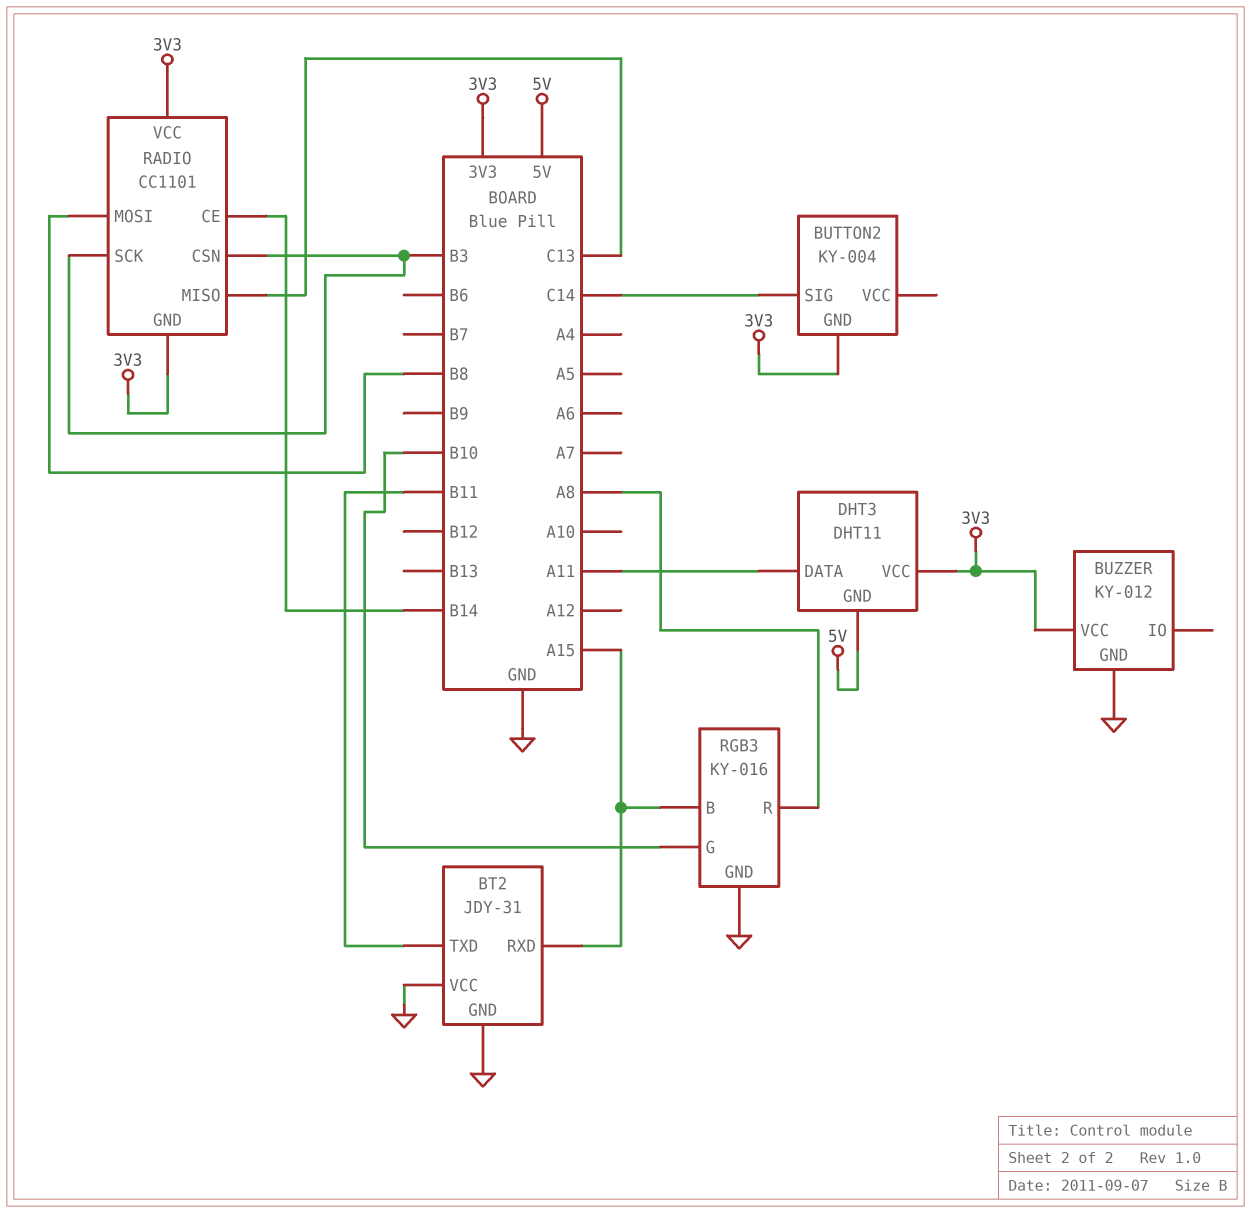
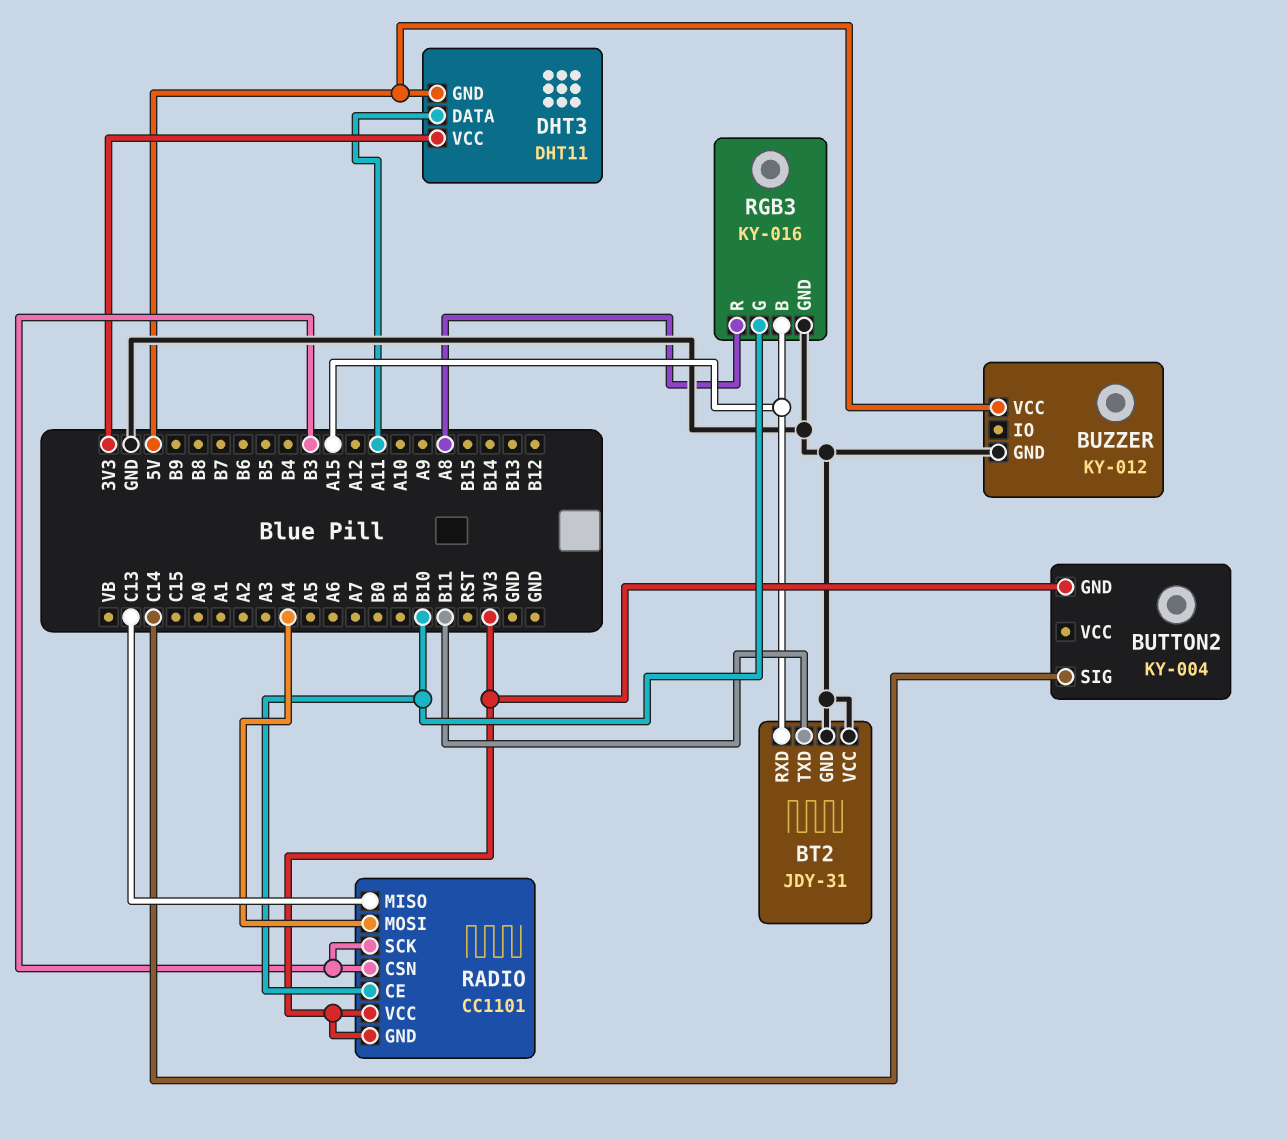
BUZZER pin VCC: 3V3 -> 5V
RADIO pin CE: B14 -> B10
RADIO pin MOSI: B8 -> A4

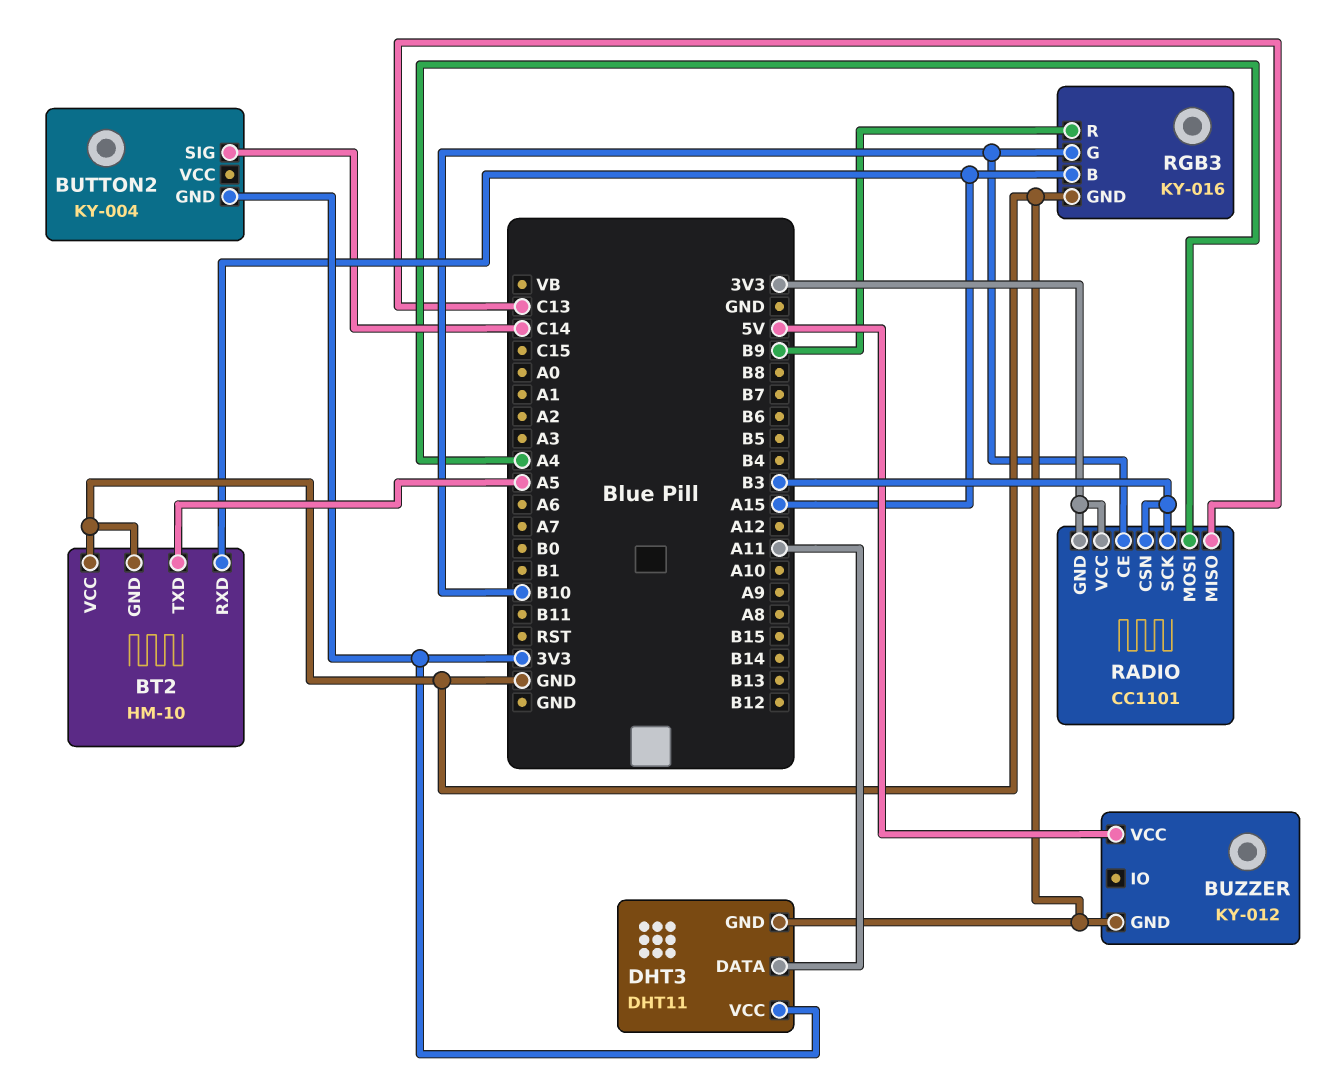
BT2: JDY-31 -> HM-10
BT2 pin TXD: B11 -> A5
DHT3 pin GND: 5V -> GND
RGB3 pin R: A8 -> B9

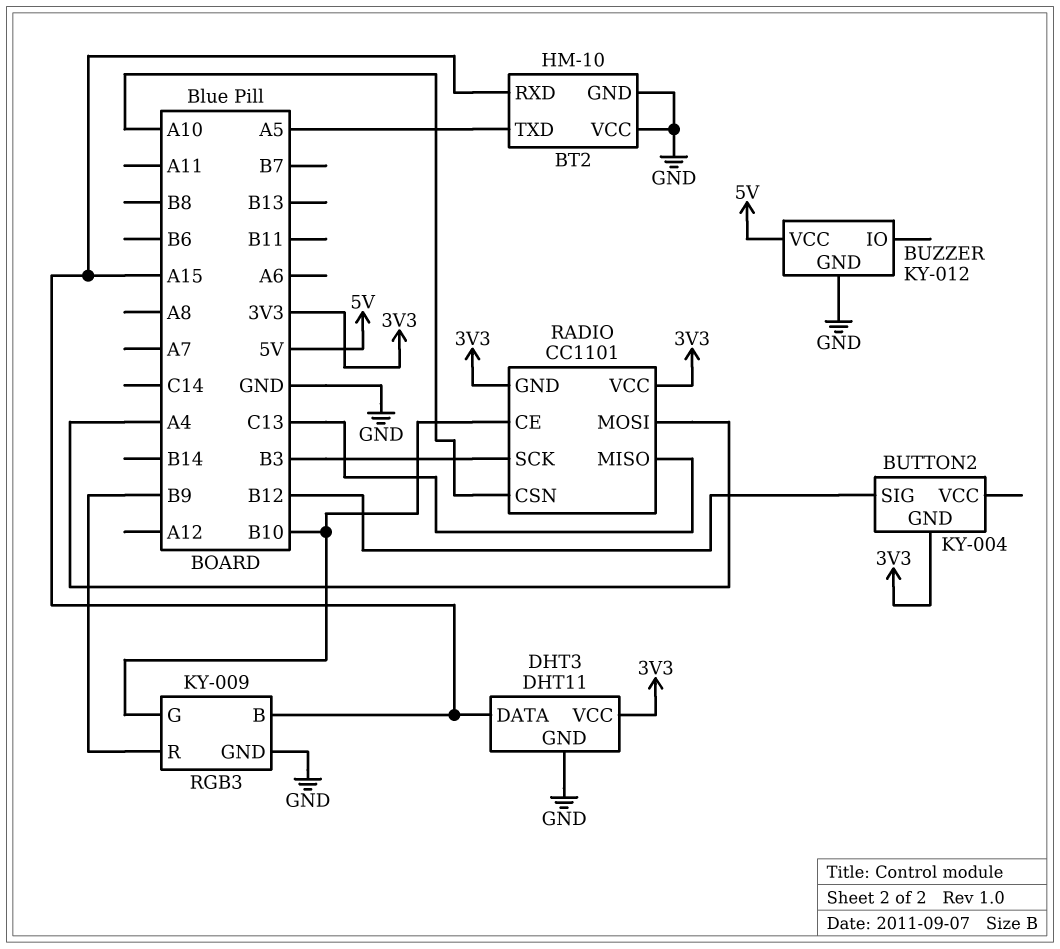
BUTTON2 pin SIG: C14 -> B12
DHT3 pin DATA: A11 -> A15
RADIO pin CSN: B3 -> A10
RGB3: KY-016 -> KY-009

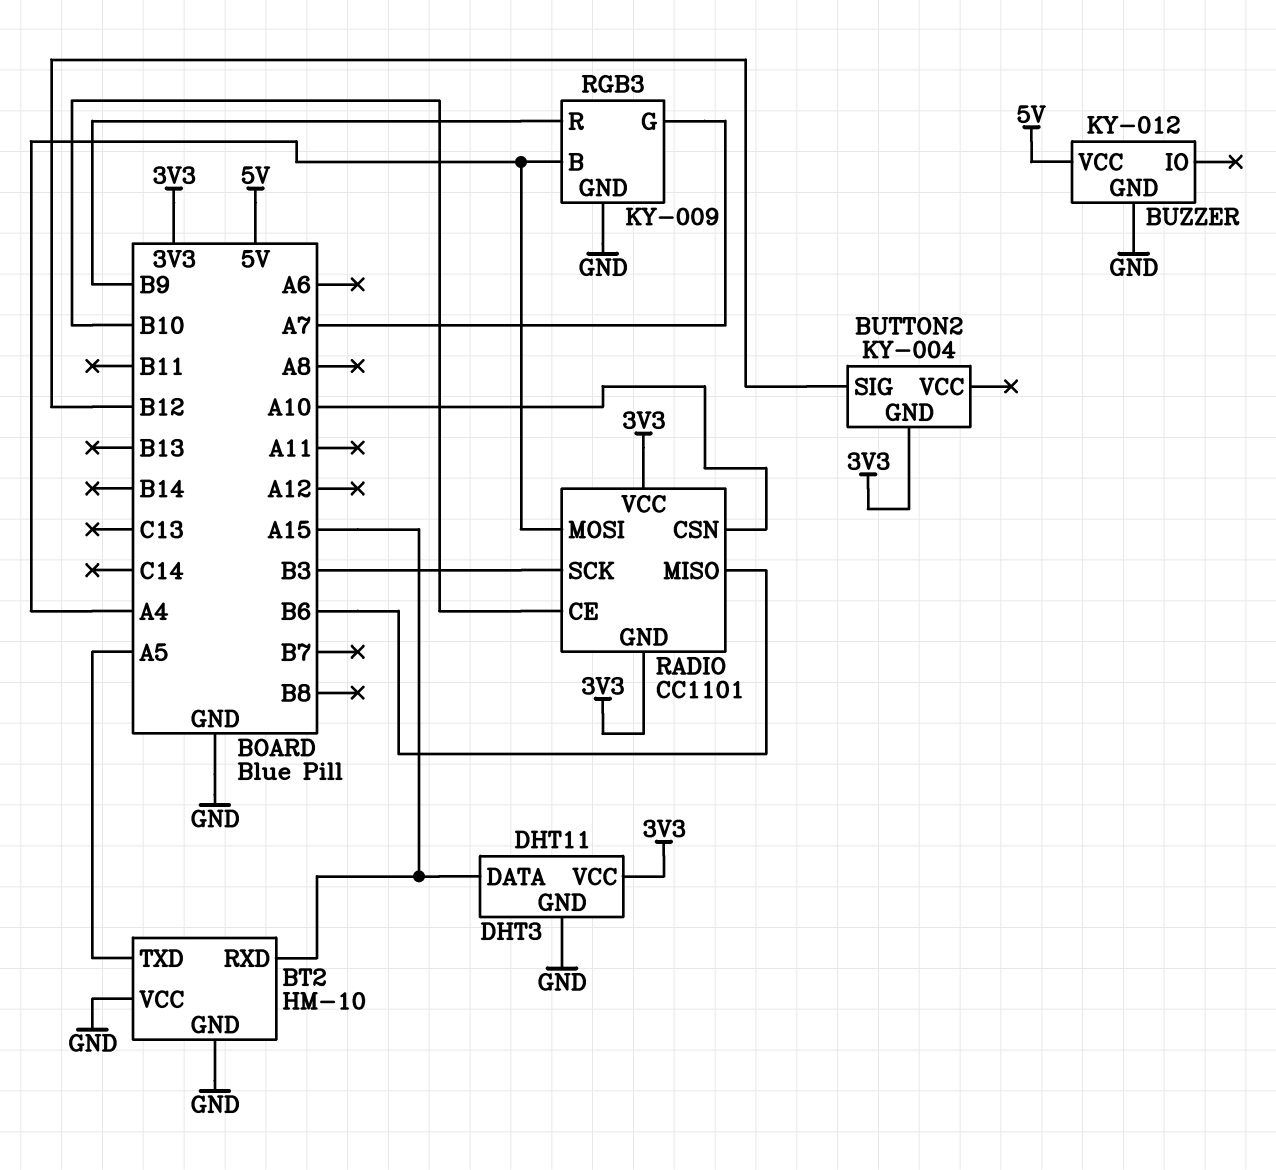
RADIO pin MISO: C13 -> B6
RGB3 pin B: A15 -> A4
RGB3 pin G: B10 -> A7

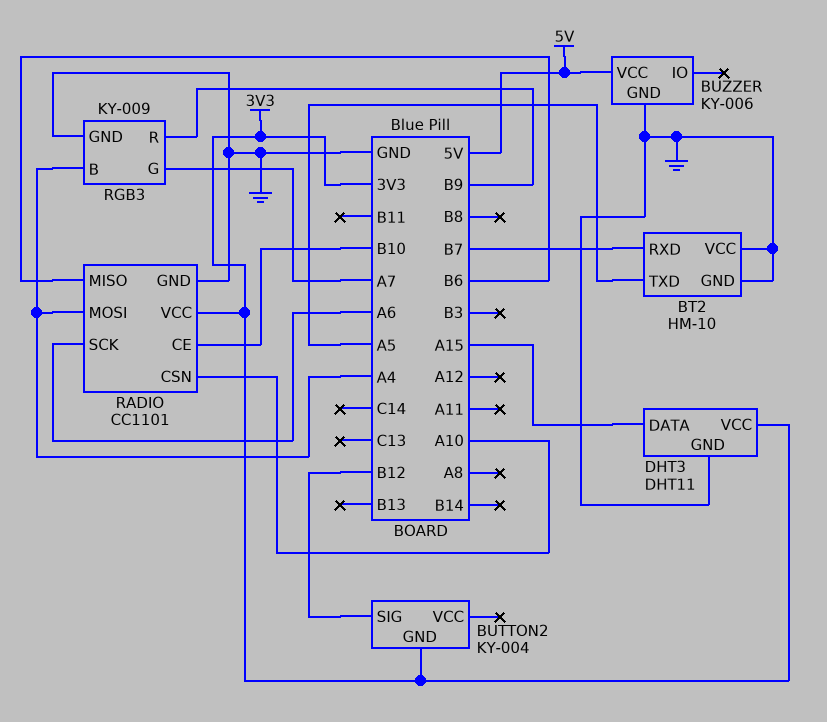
BT2 pin RXD: A15 -> B7
BUZZER: KY-012 -> KY-006
RADIO pin GND: 3V3 -> GND
RADIO pin SCK: B3 -> A6

